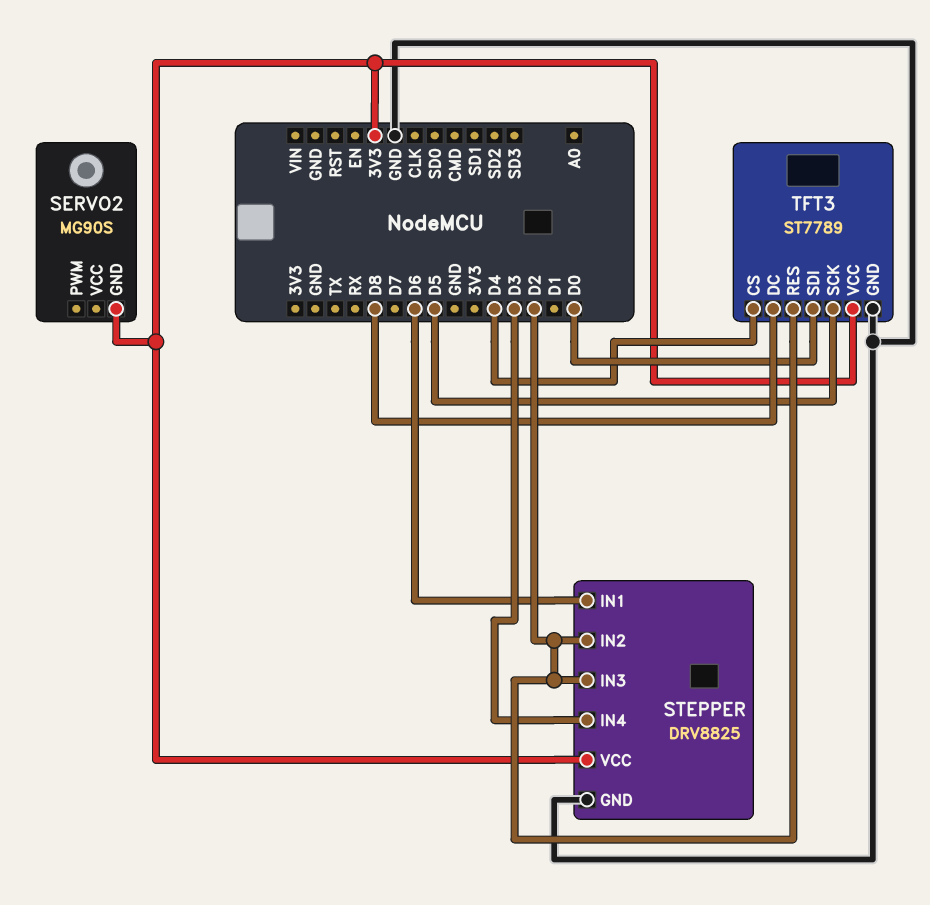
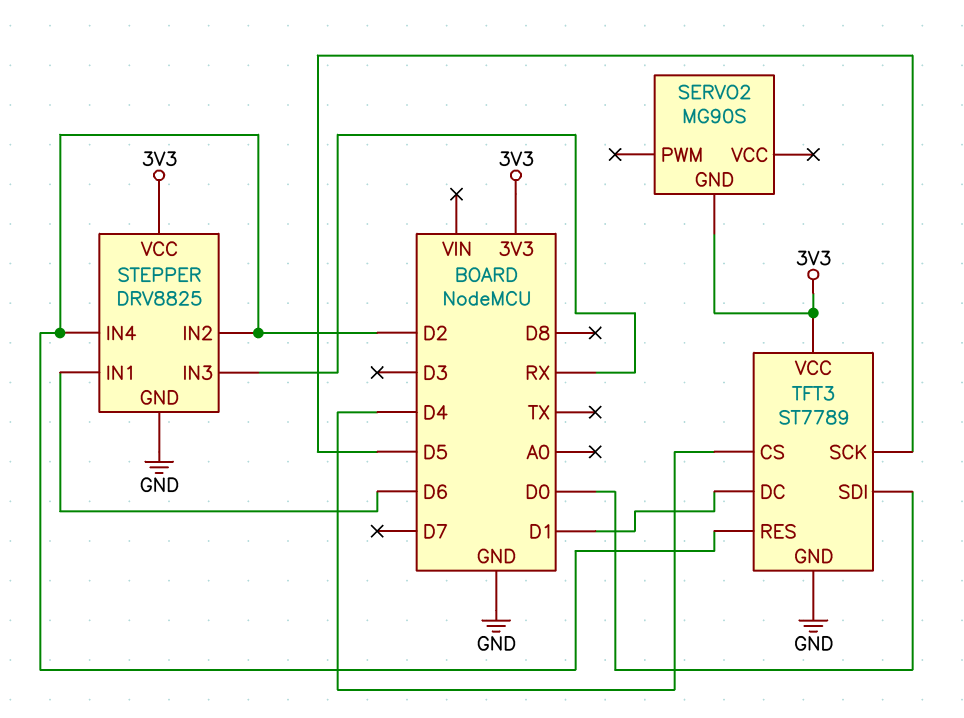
STEPPER pin IN3: D2 -> RX
STEPPER pin IN4: D3 -> D2
TFT3 pin DC: D8 -> D1

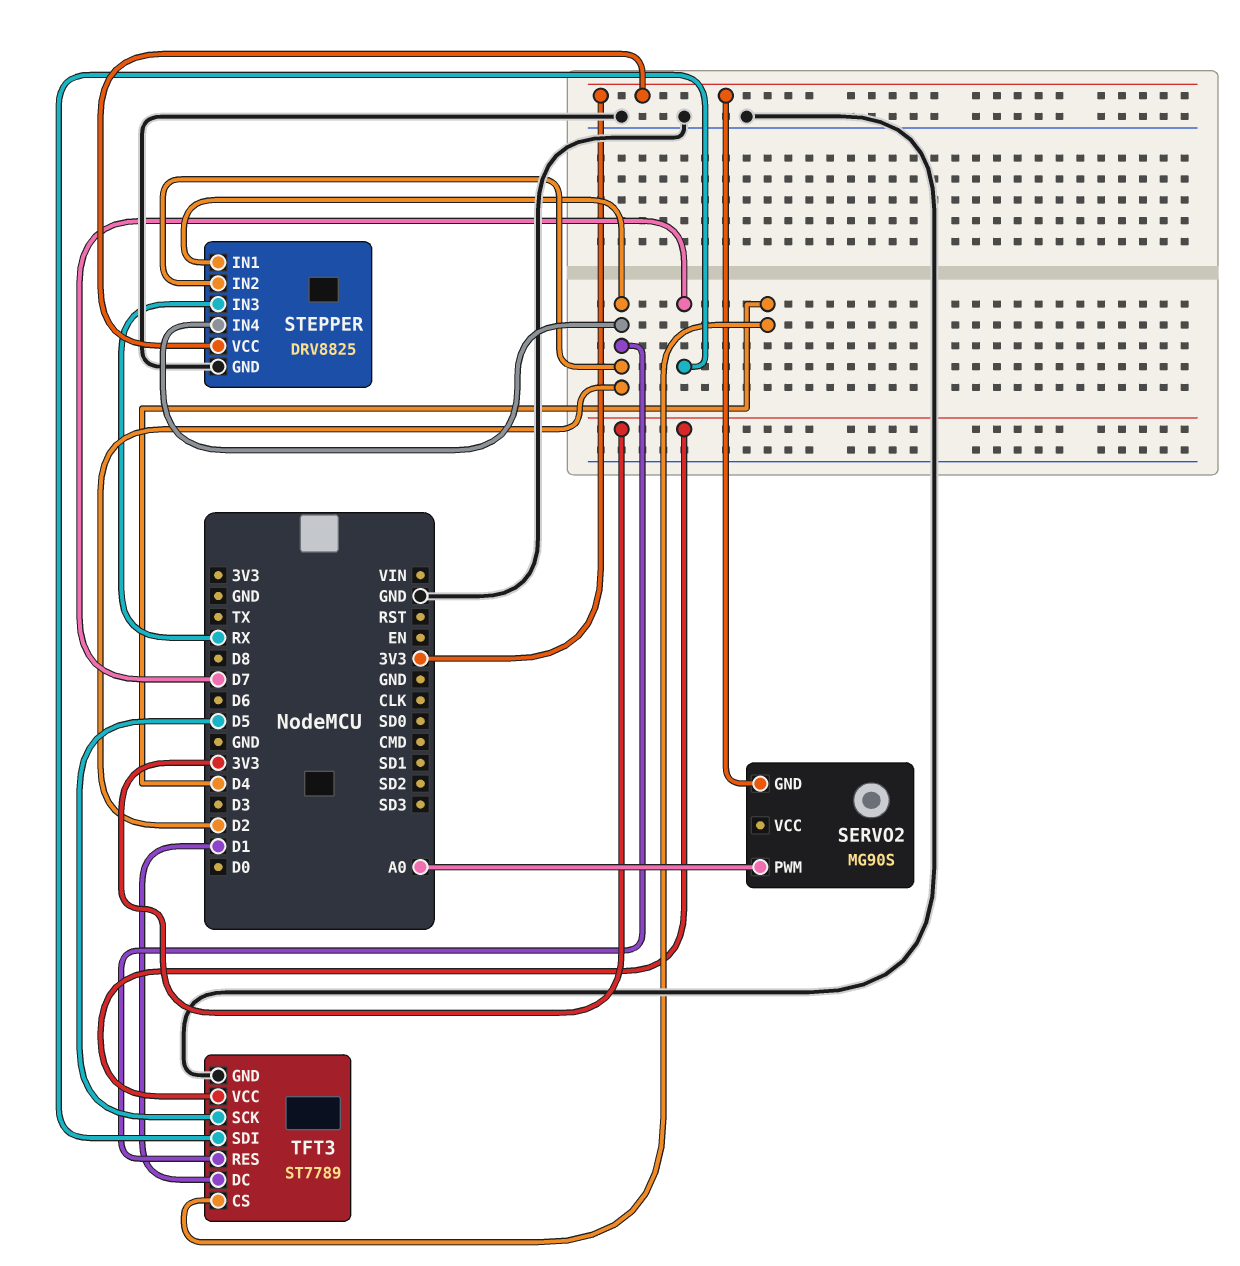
SERVO2 pin PWM: none -> A0
STEPPER pin IN1: D6 -> D2
TFT3 pin SDI: D0 -> D7

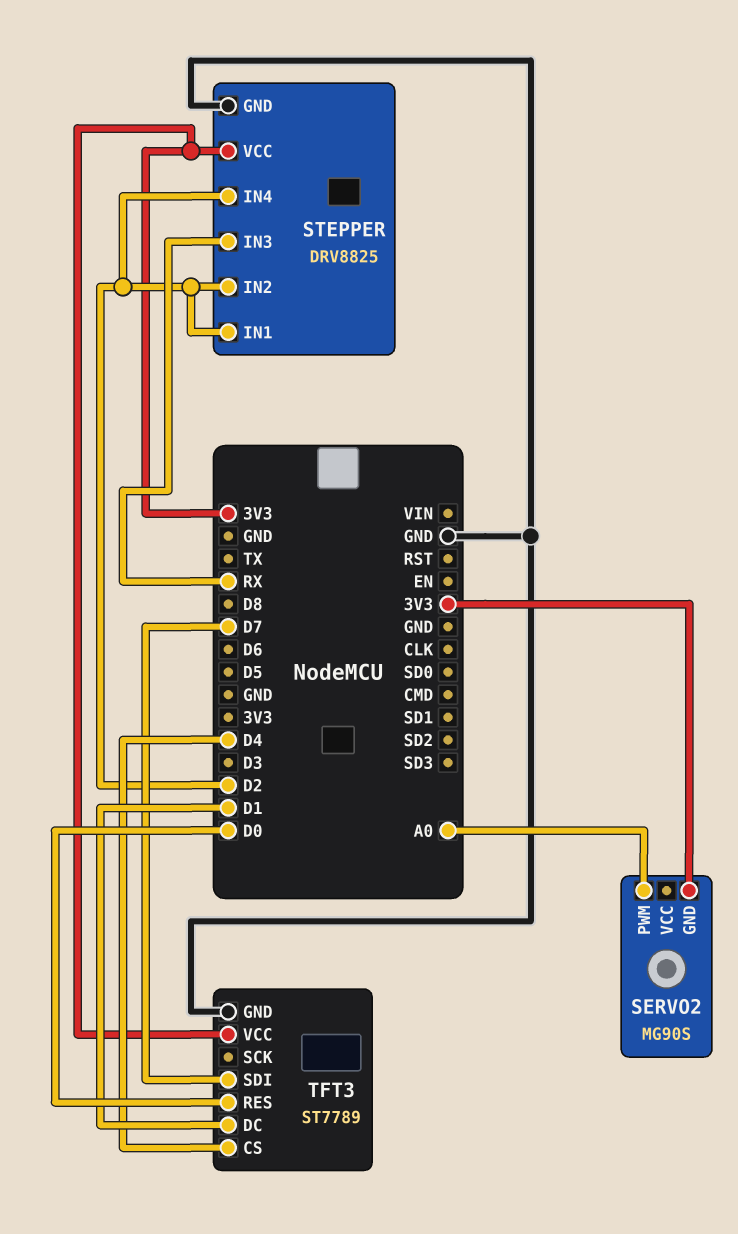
TFT3 pin RES: D2 -> D0
TFT3 pin SCK: D5 -> none

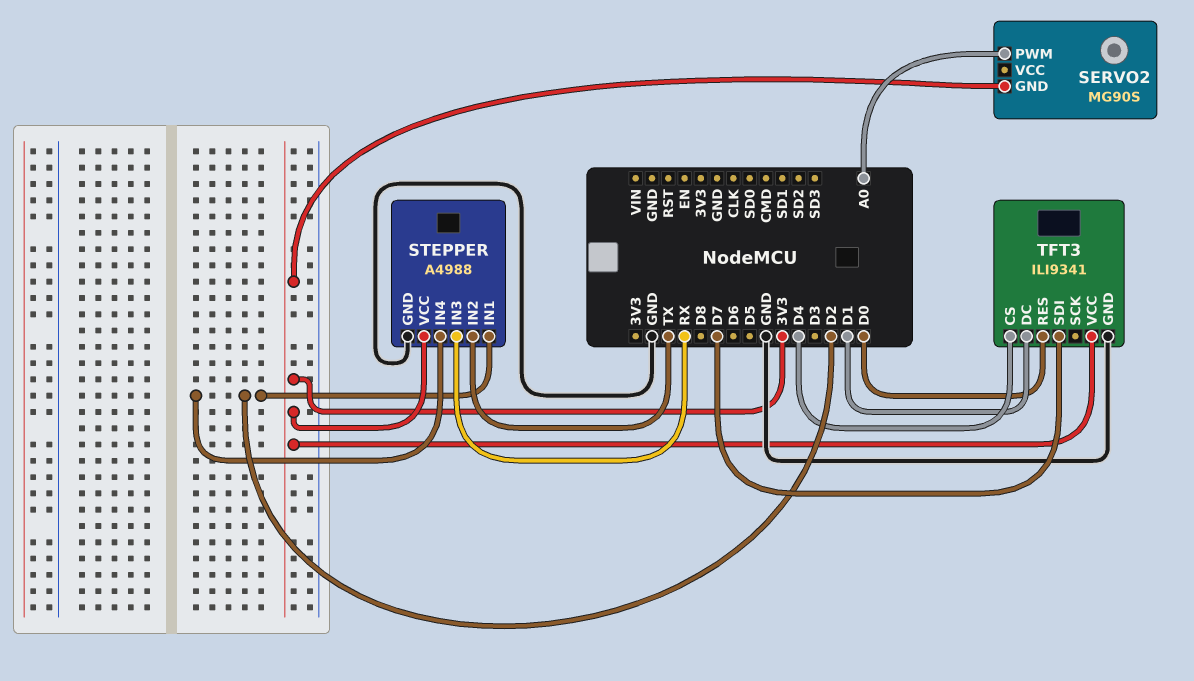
STEPPER: DRV8825 -> A4988
STEPPER pin IN2: D2 -> TX
TFT3: ST7789 -> ILI9341

